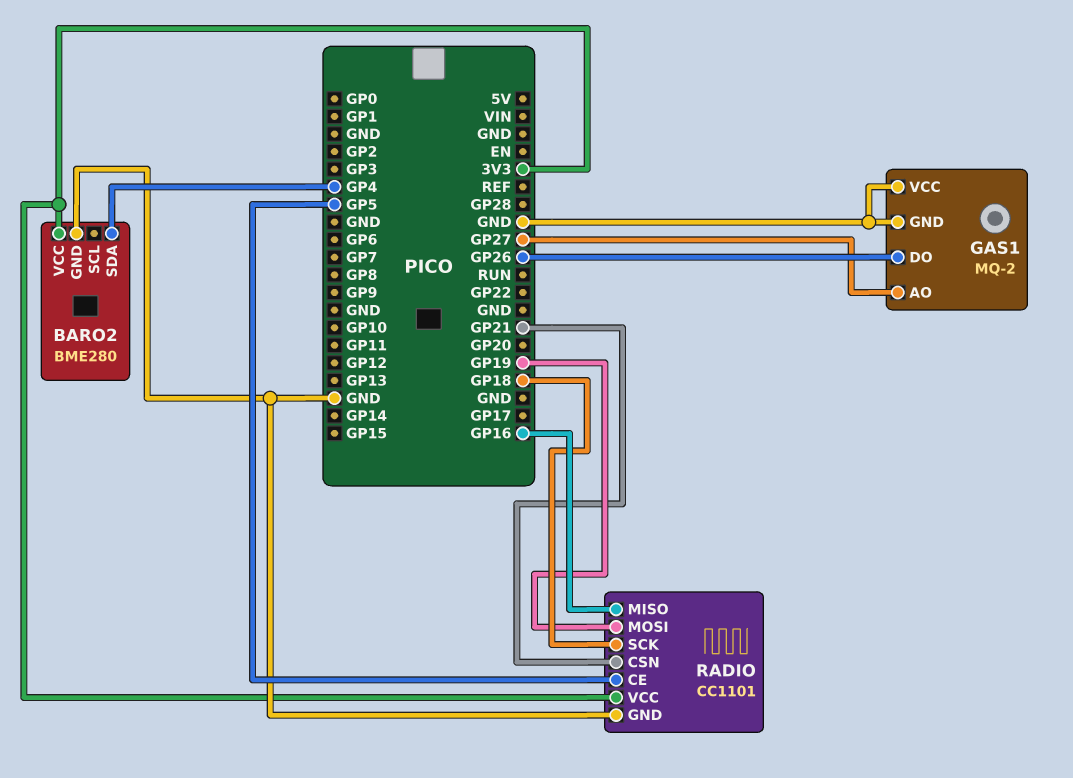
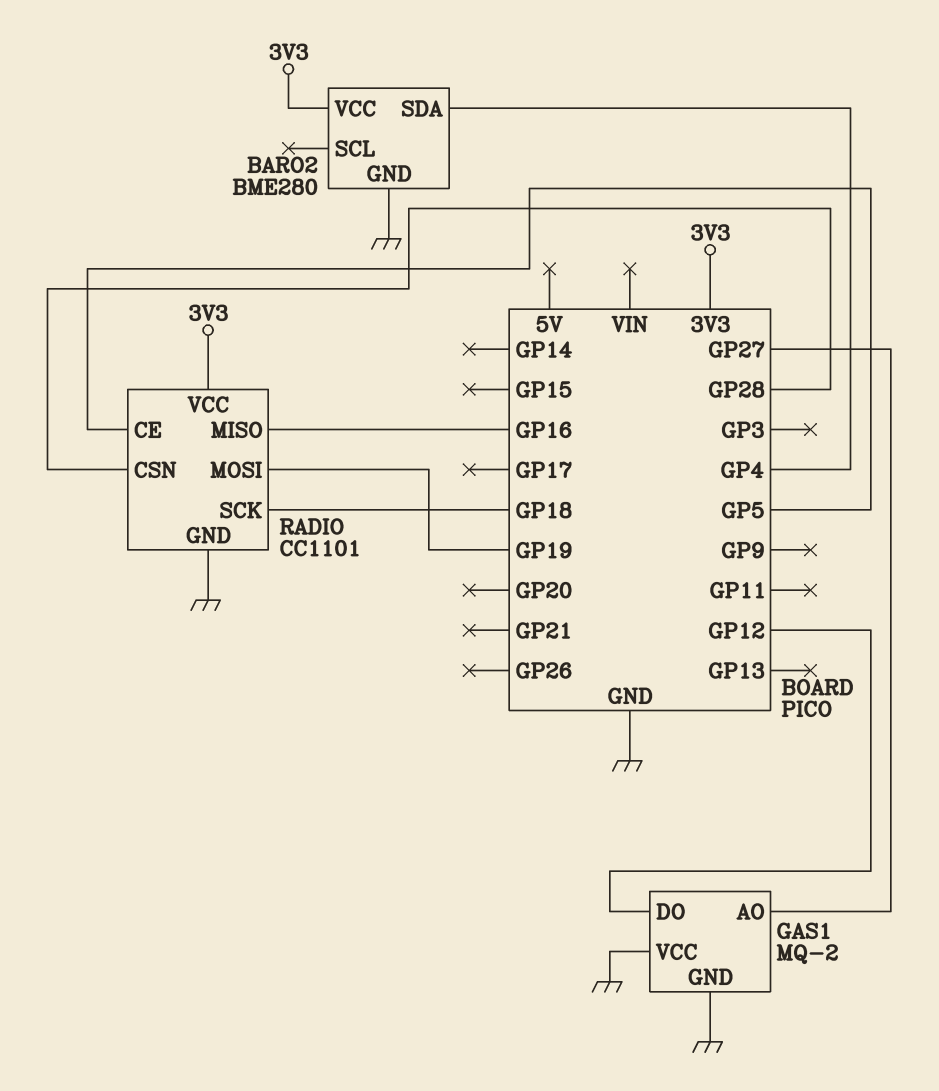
GAS1 pin DO: GP26 -> GP12
RADIO pin CSN: GP21 -> GP28

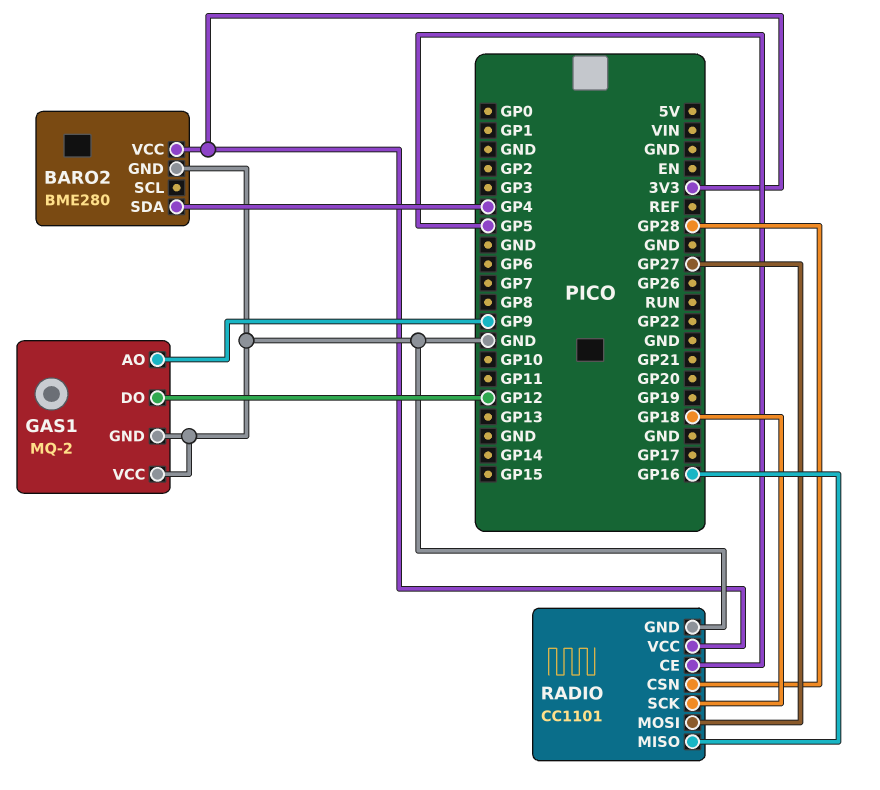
GAS1 pin AO: GP27 -> GP9
RADIO pin MOSI: GP19 -> GP27

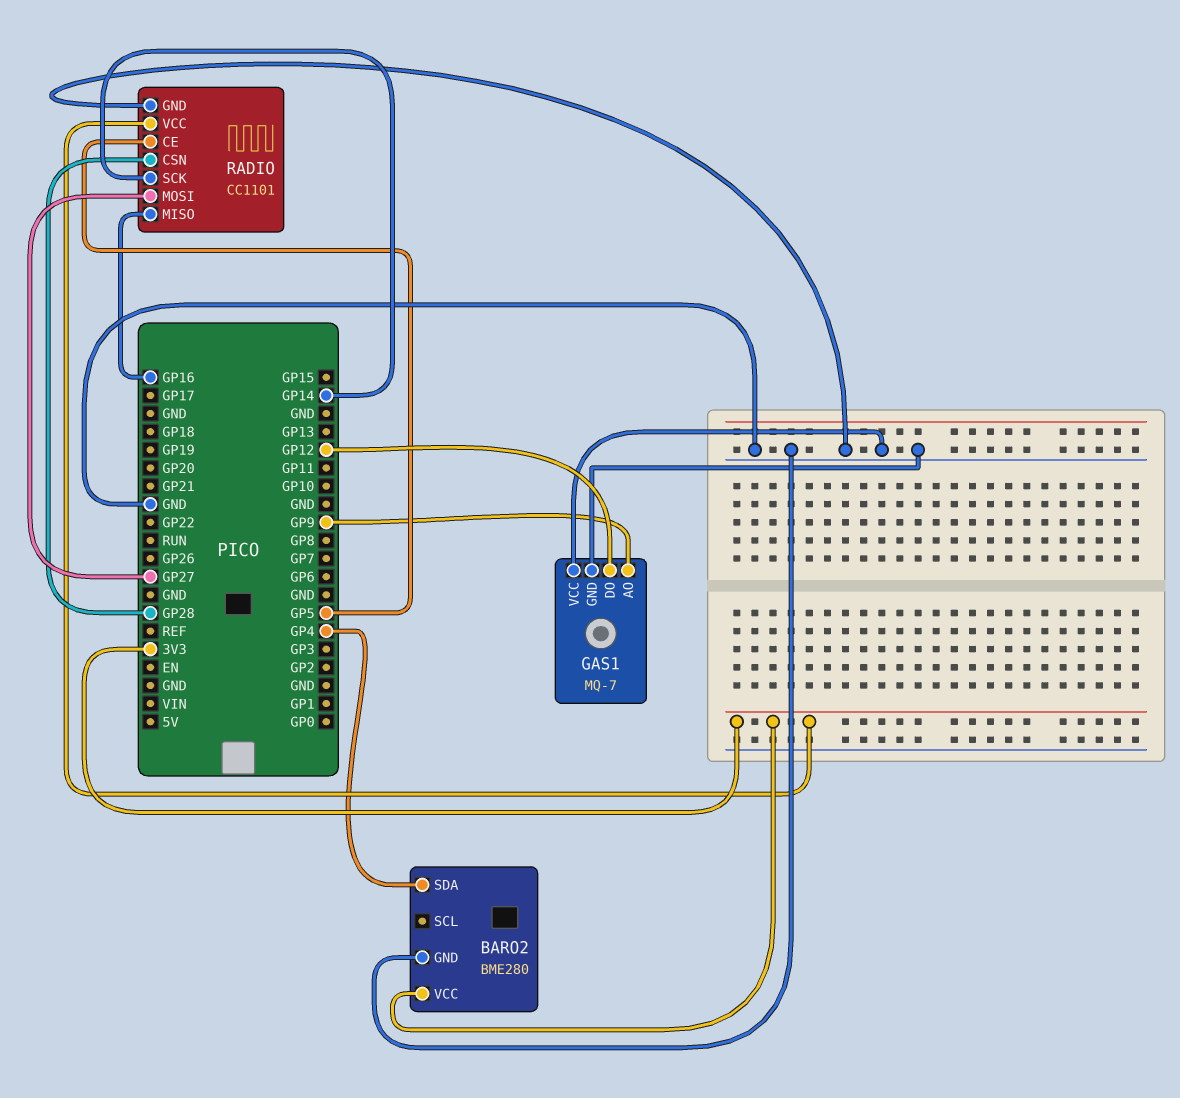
GAS1: MQ-2 -> MQ-7
RADIO pin SCK: GP18 -> GP14

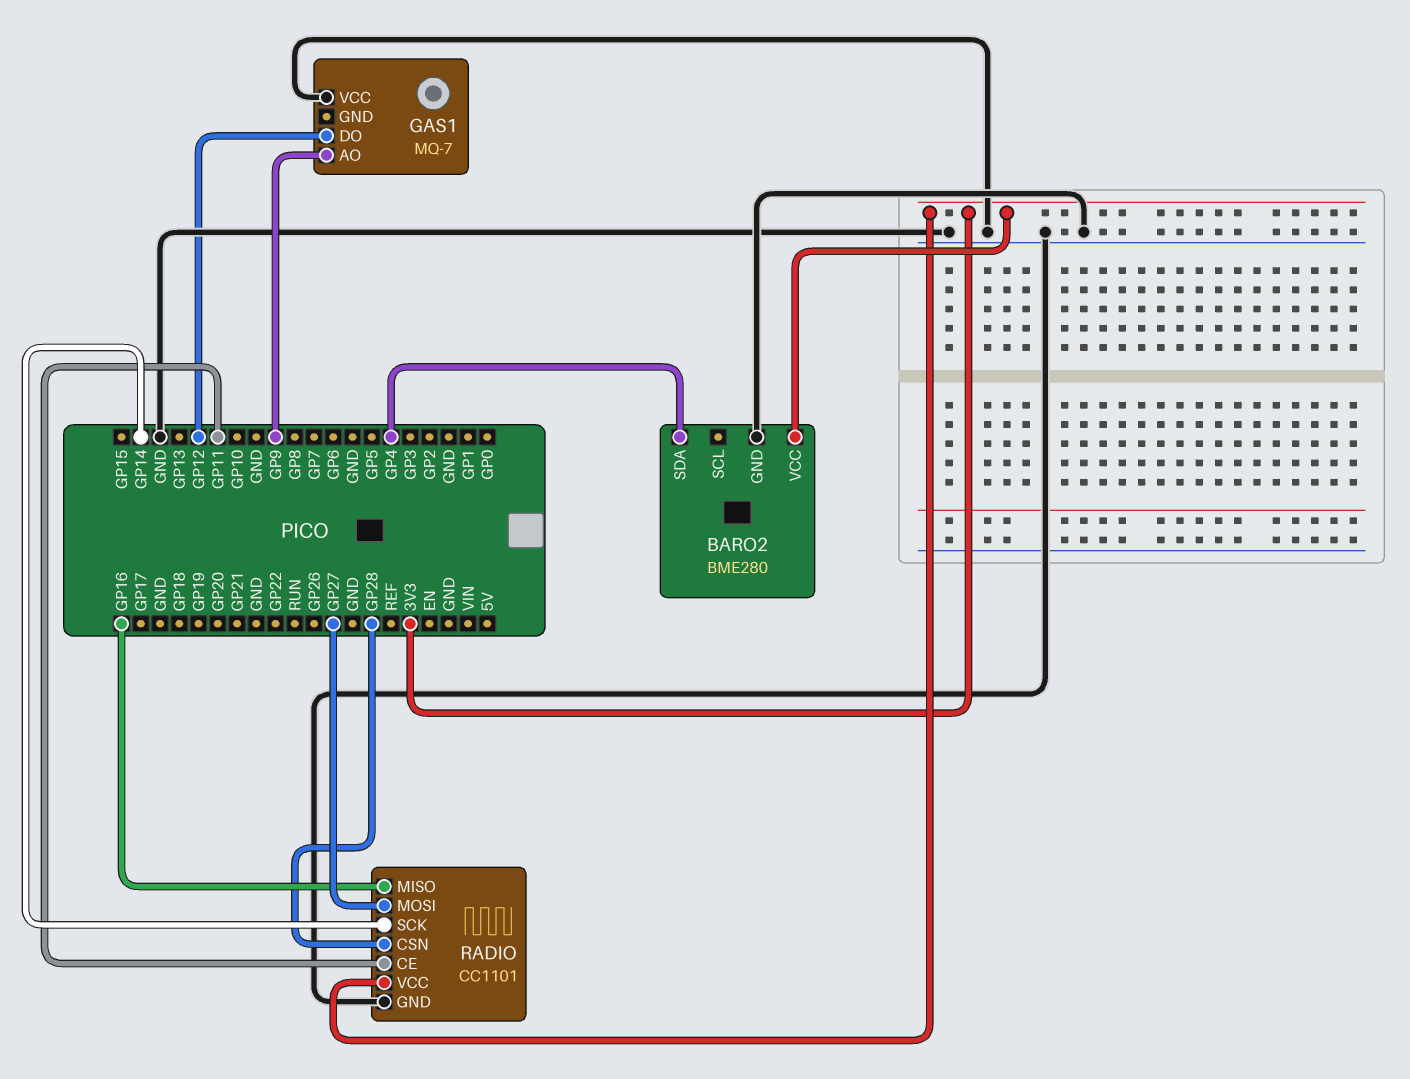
GAS1 pin GND: GND -> none
RADIO pin CE: GP5 -> GP11

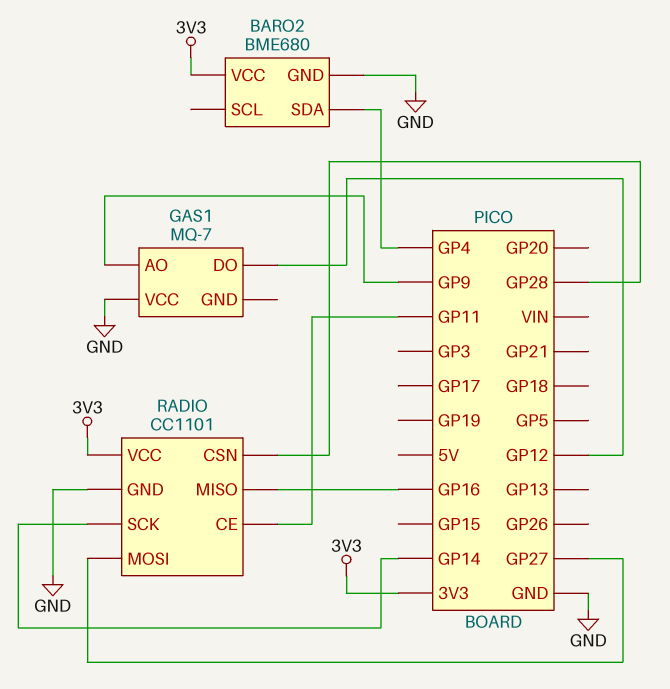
BARO2: BME280 -> BME680

